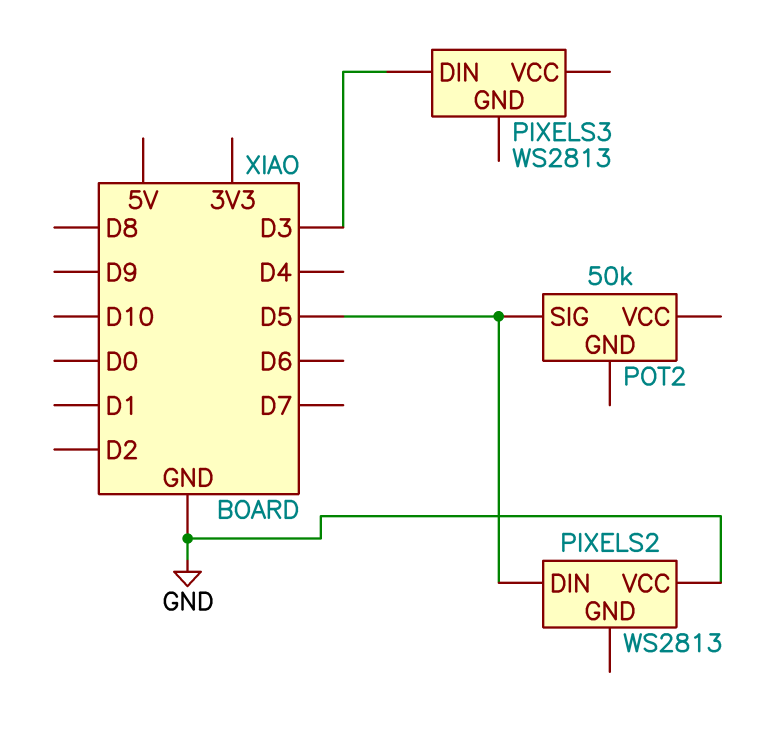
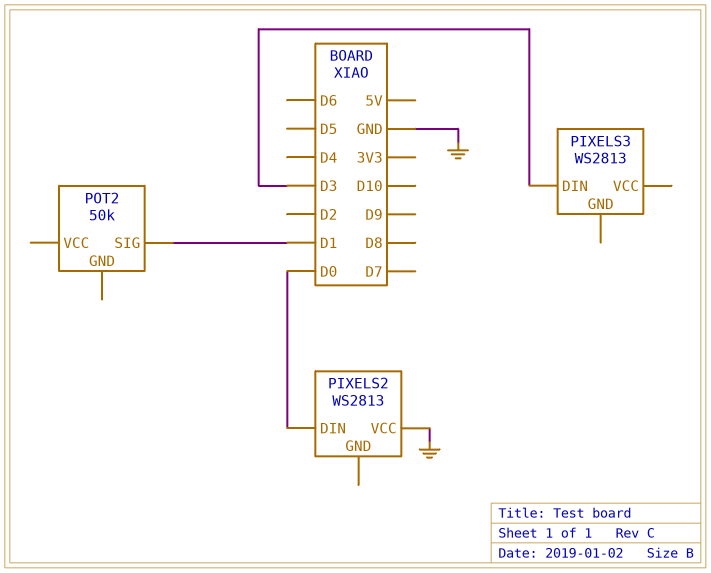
PIXELS2 pin DIN: D5 -> D0
POT2 pin SIG: D5 -> D1

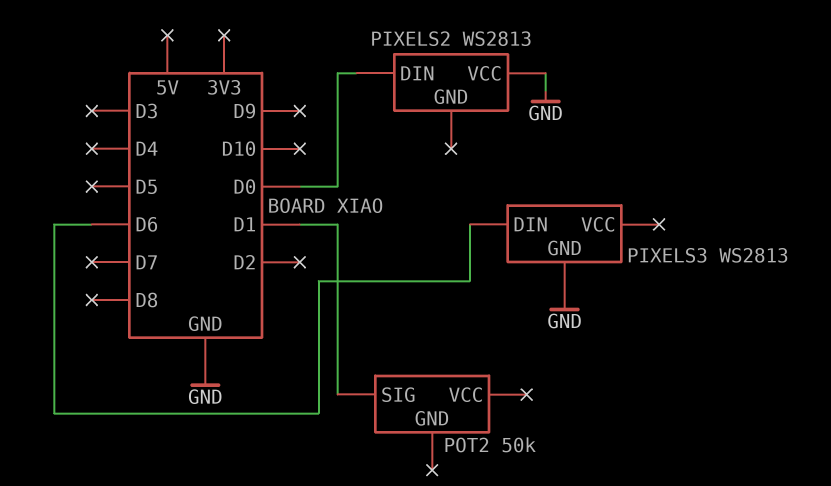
PIXELS3 pin DIN: D3 -> D6
PIXELS3 pin GND: none -> GND

